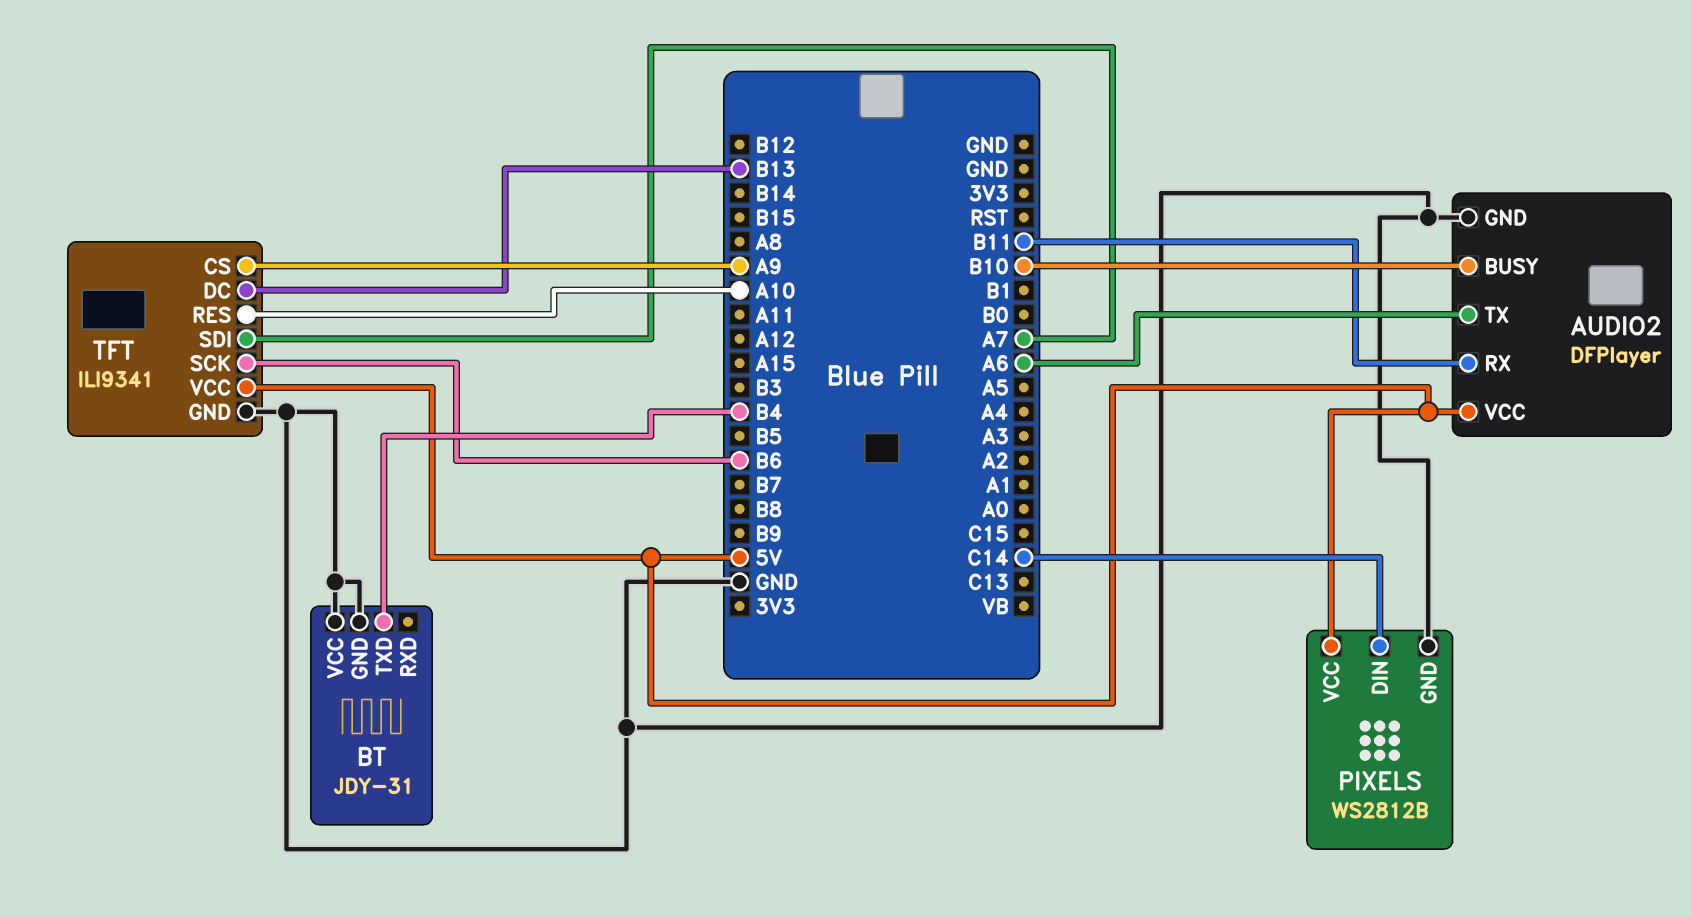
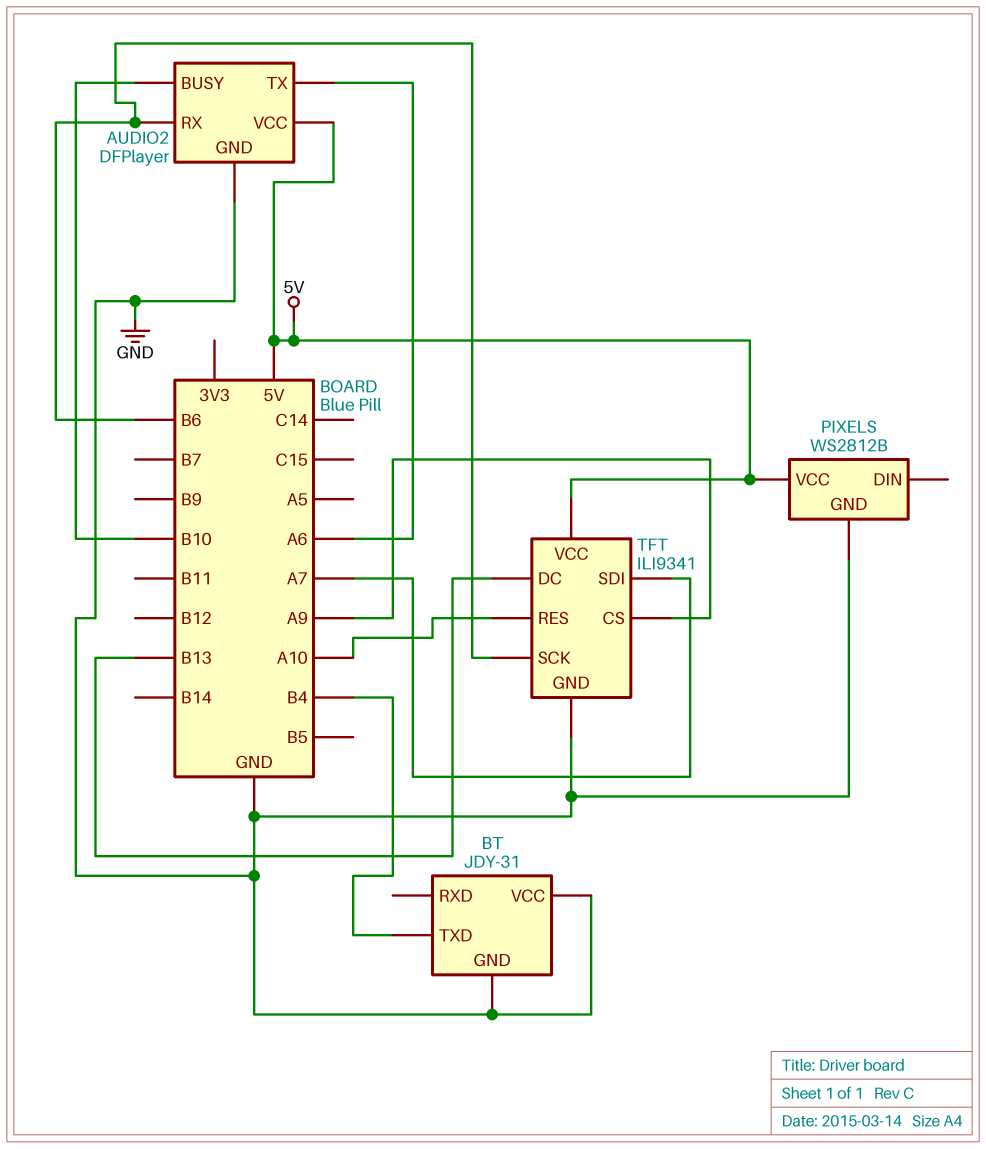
AUDIO2 pin RX: B11 -> B6
PIXELS pin DIN: C14 -> none

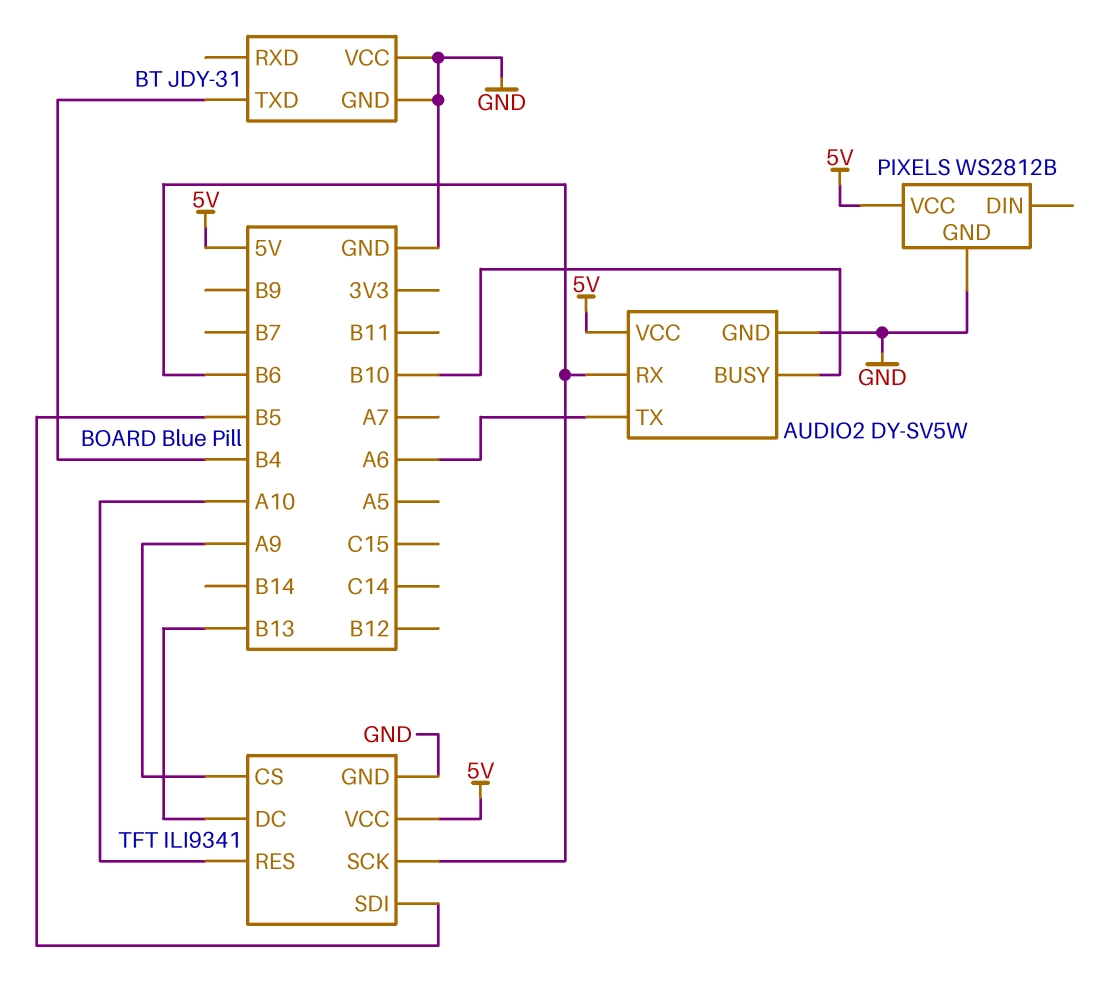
AUDIO2: DFPlayer -> DY-SV5W
TFT pin SDI: A7 -> B5

